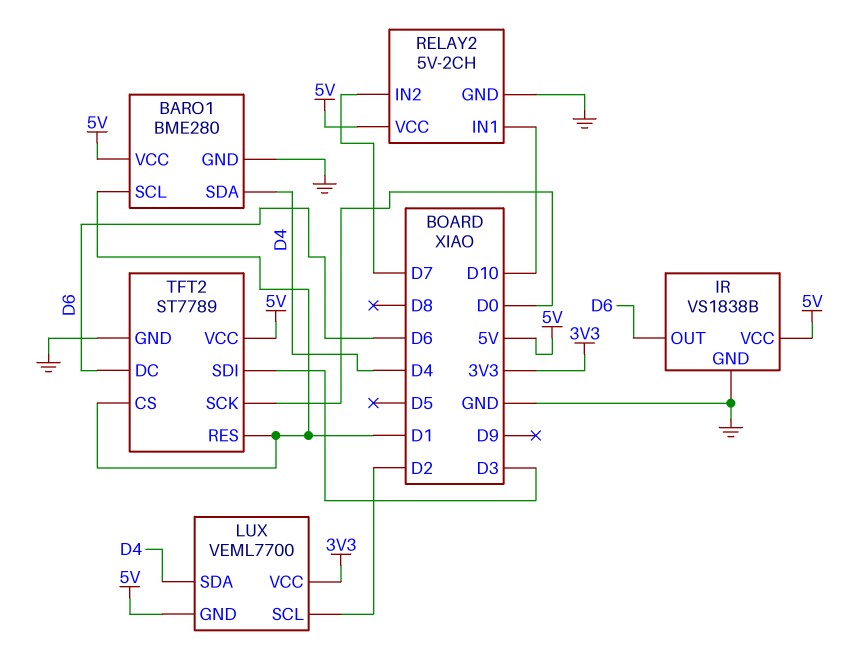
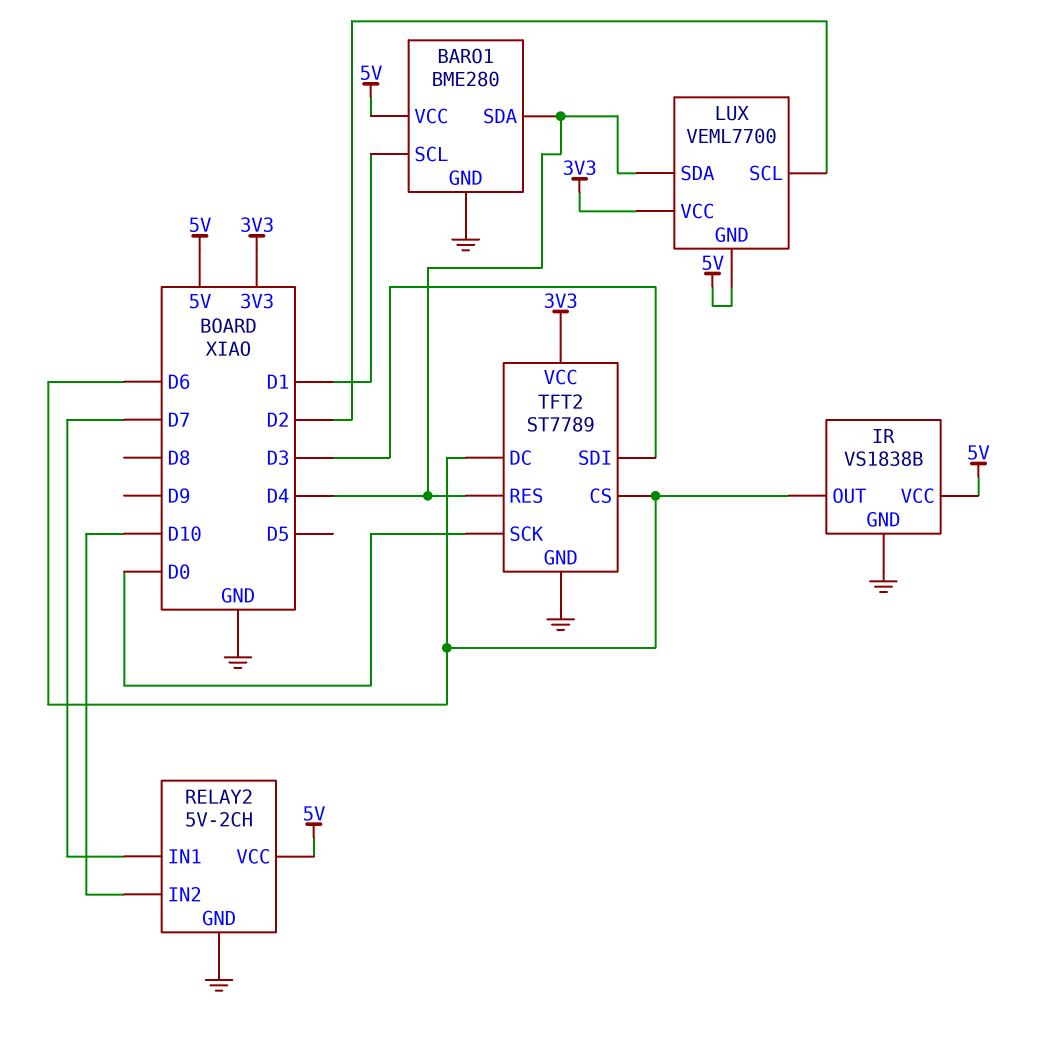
RELAY2 pin IN1: D10 -> D7
RELAY2 pin IN2: D7 -> D10
TFT2 pin CS: D1 -> D6
TFT2 pin RES: D1 -> D4
TFT2 pin VCC: 5V -> 3V3

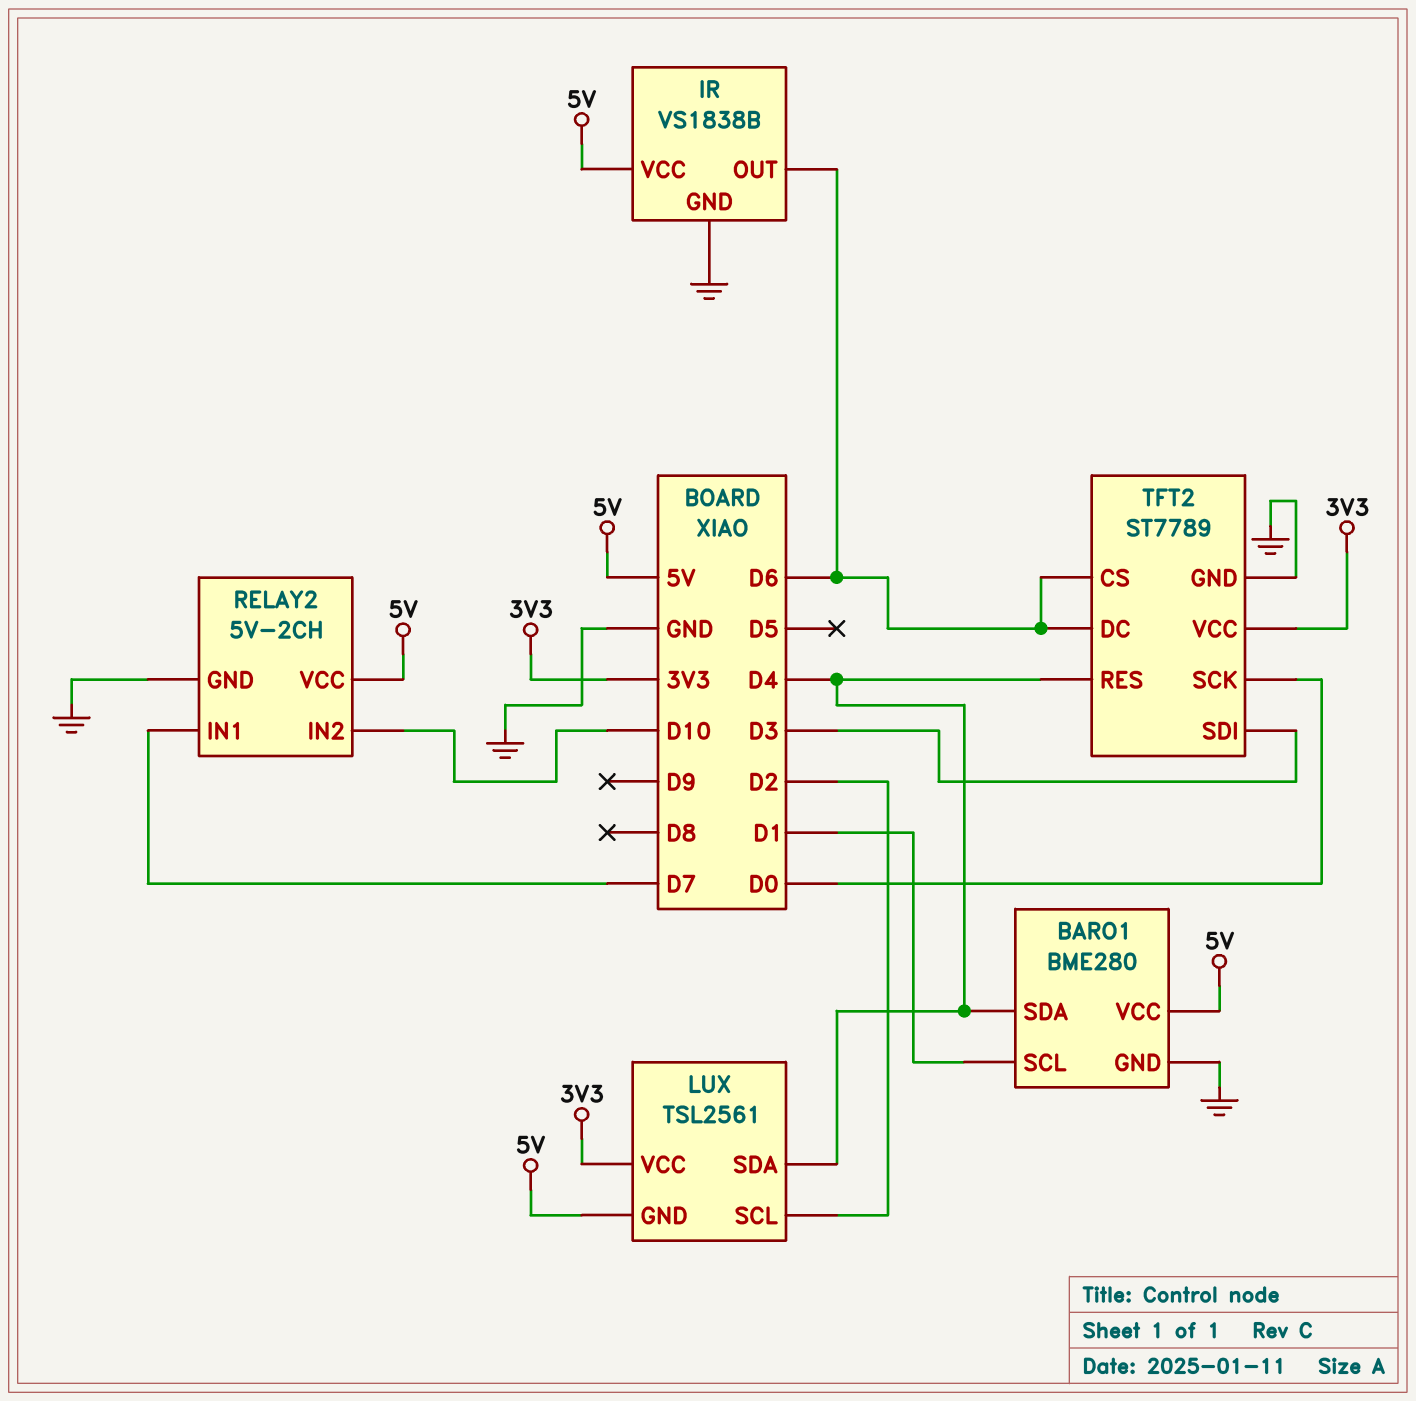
LUX: VEML7700 -> TSL2561

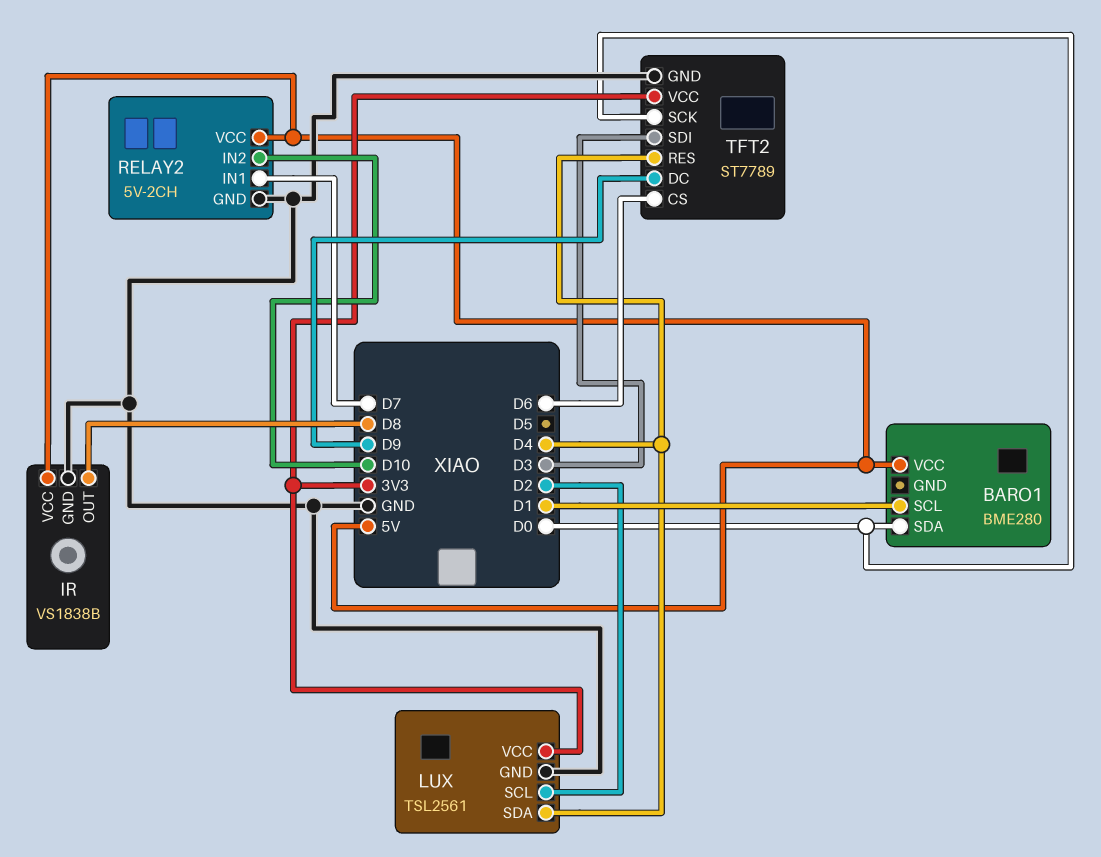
BARO1 pin GND: GND -> none
BARO1 pin SDA: D4 -> D0
IR pin OUT: D6 -> D8
LUX pin GND: 5V -> GND
TFT2 pin DC: D6 -> D9

